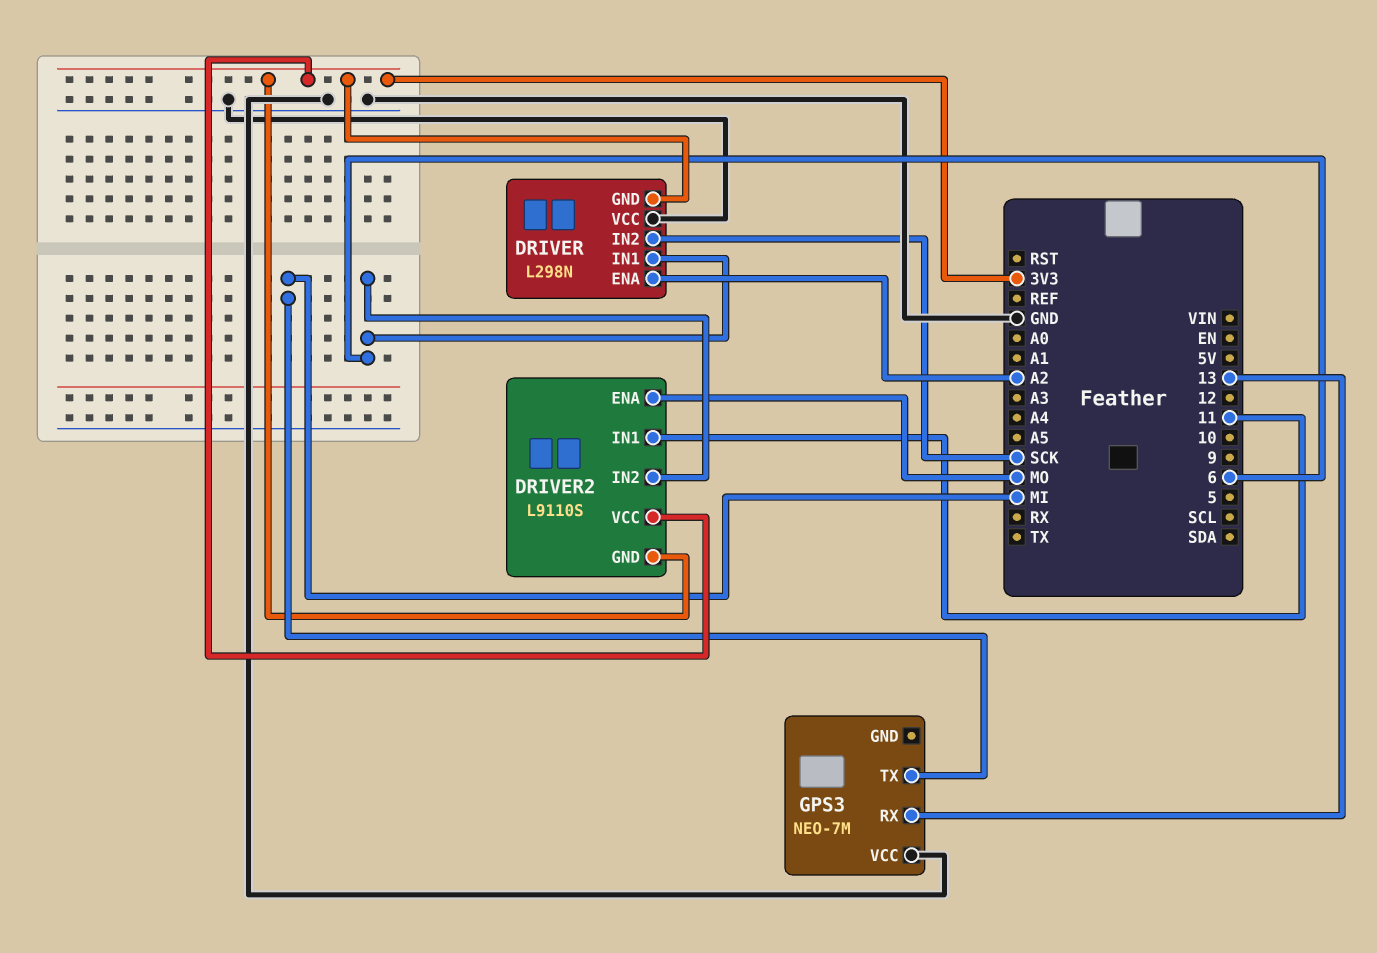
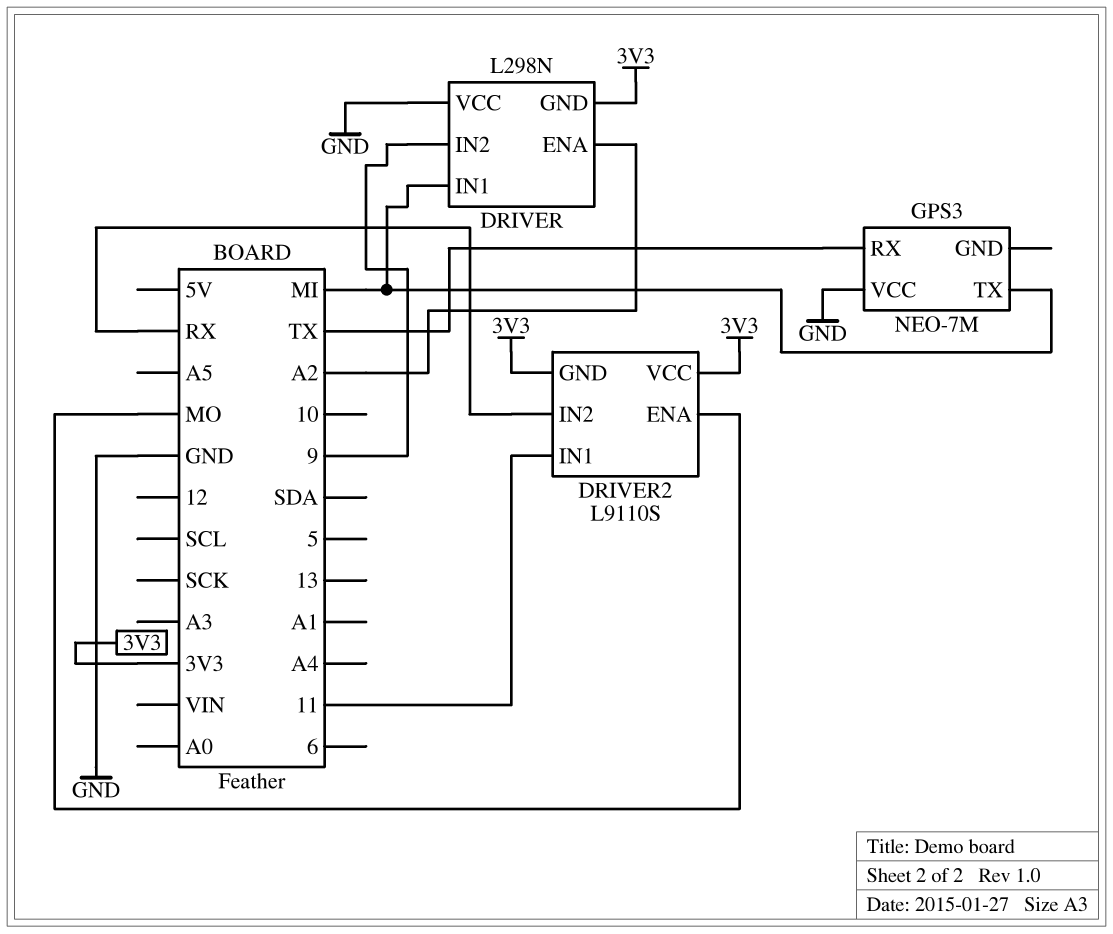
DRIVER pin IN1: 6 -> MI
DRIVER pin IN2: SCK -> 9
DRIVER2 pin IN2: 6 -> RX
GPS3 pin RX: 13 -> TX

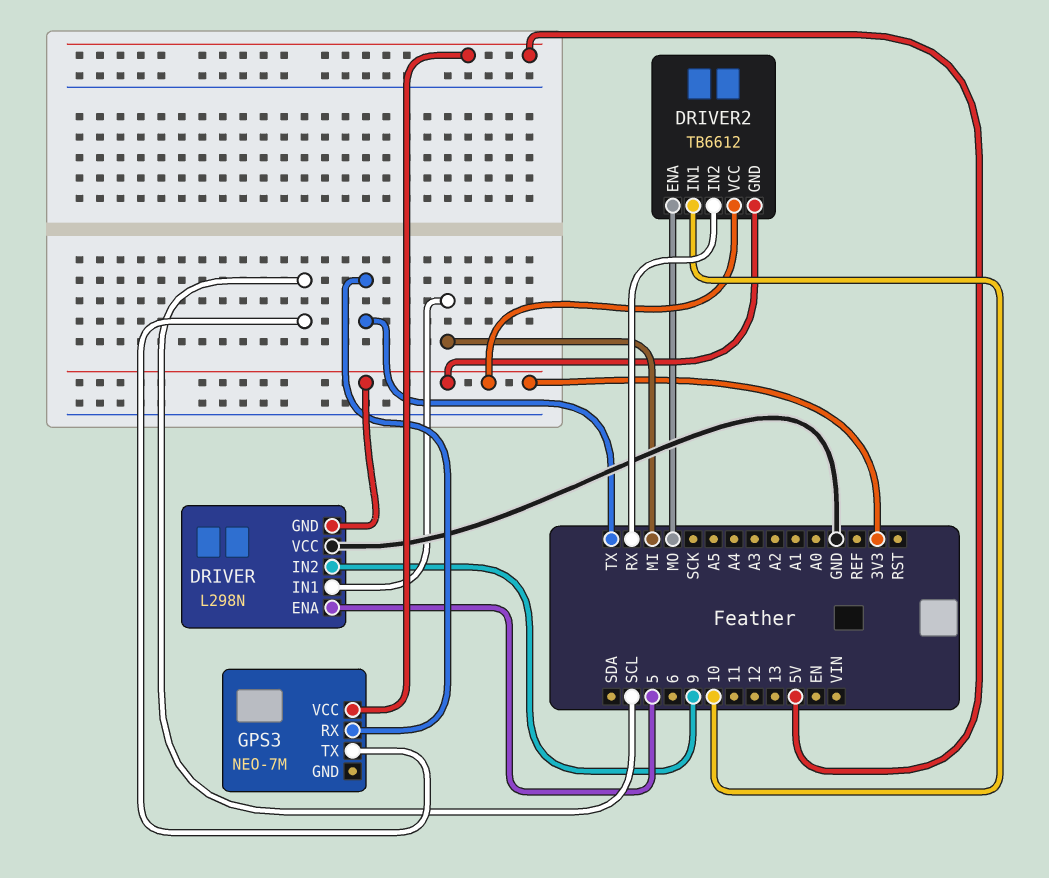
DRIVER pin ENA: A2 -> 5
DRIVER2: L9110S -> TB6612
DRIVER2 pin IN1: 11 -> 10
GPS3 pin TX: MI -> SCL
GPS3 pin VCC: GND -> 5V

